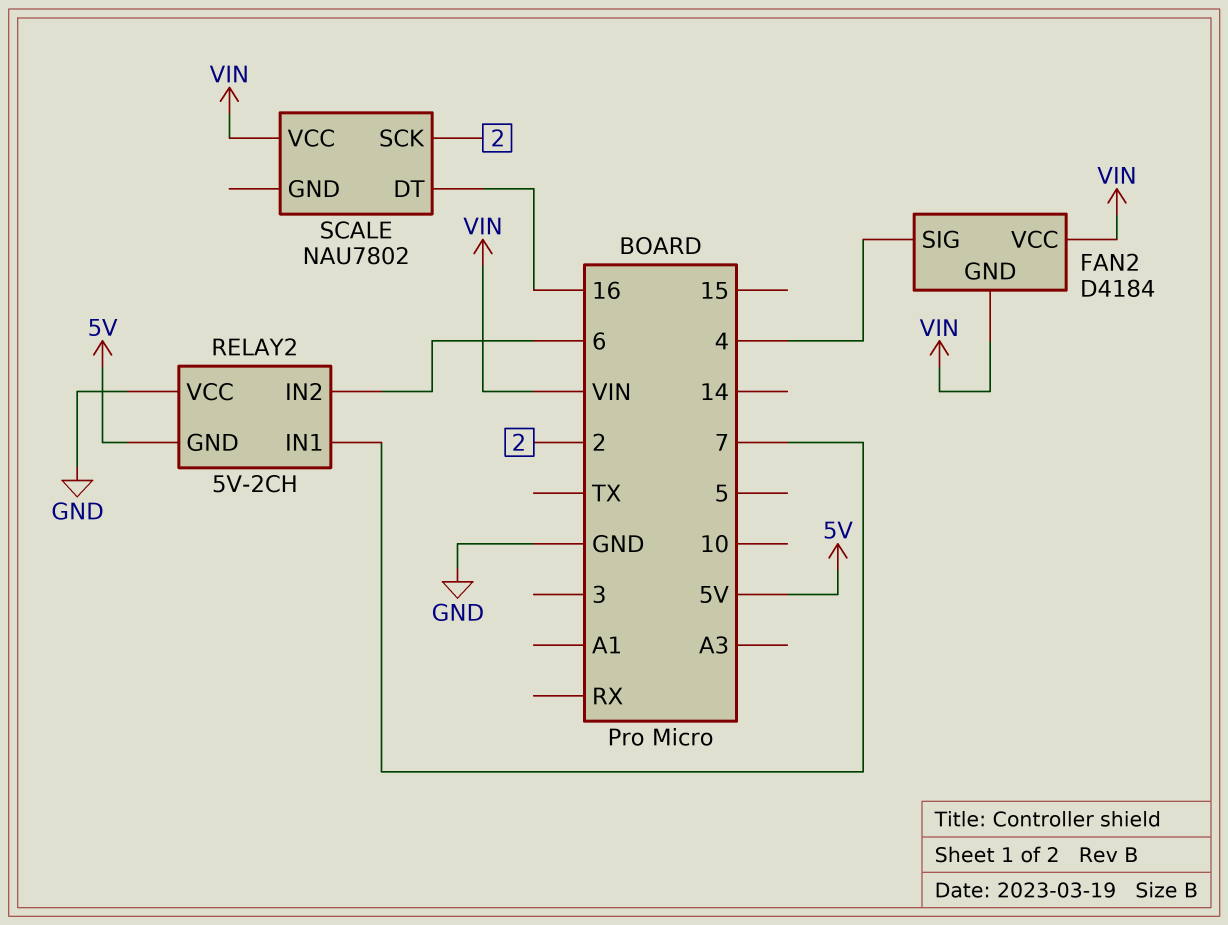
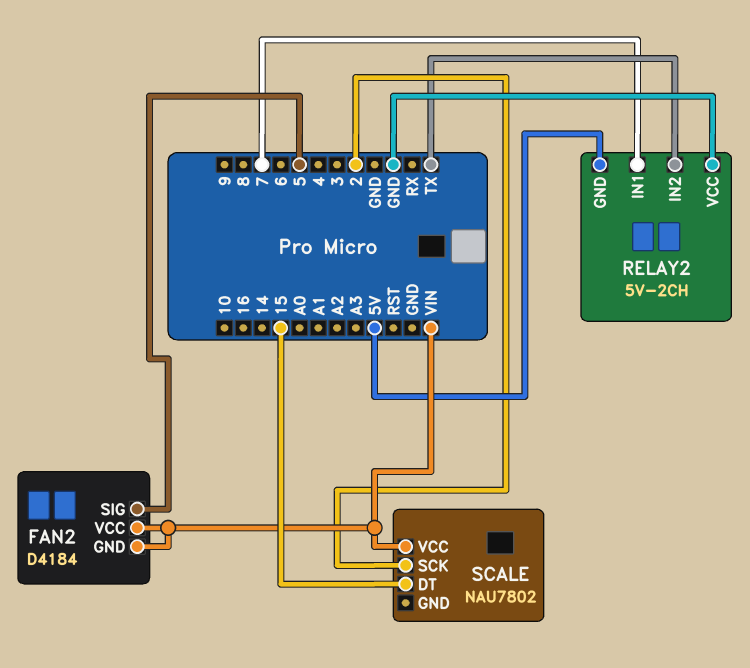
FAN2 pin SIG: 4 -> 5
RELAY2 pin IN2: 6 -> TX
SCALE pin DT: 16 -> 15

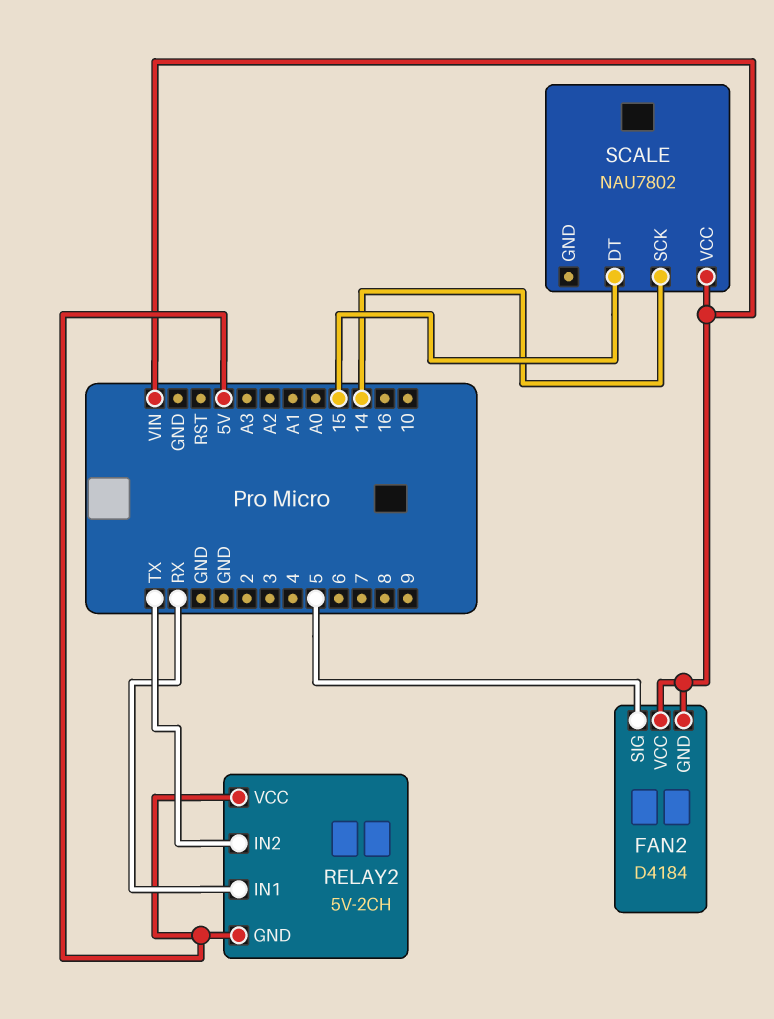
RELAY2 pin IN1: 7 -> RX
RELAY2 pin VCC: GND -> 5V
SCALE pin SCK: 2 -> 14

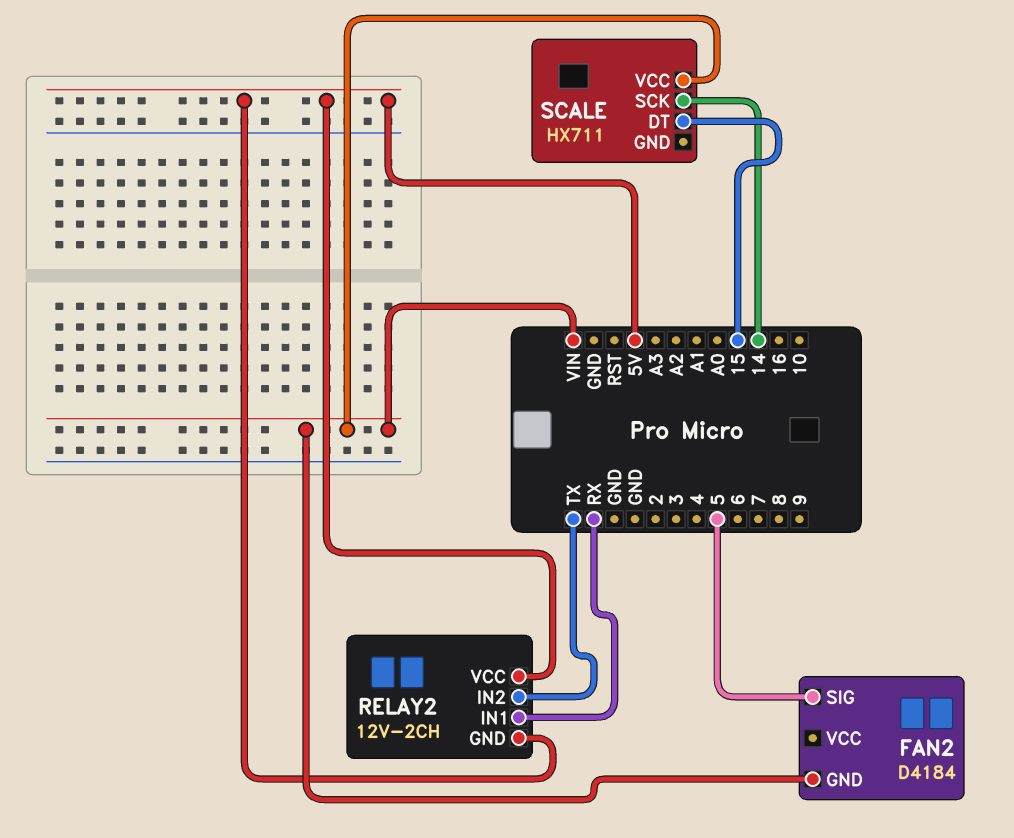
FAN2 pin VCC: VIN -> none
RELAY2: 5V-2CH -> 12V-2CH
SCALE: NAU7802 -> HX711

